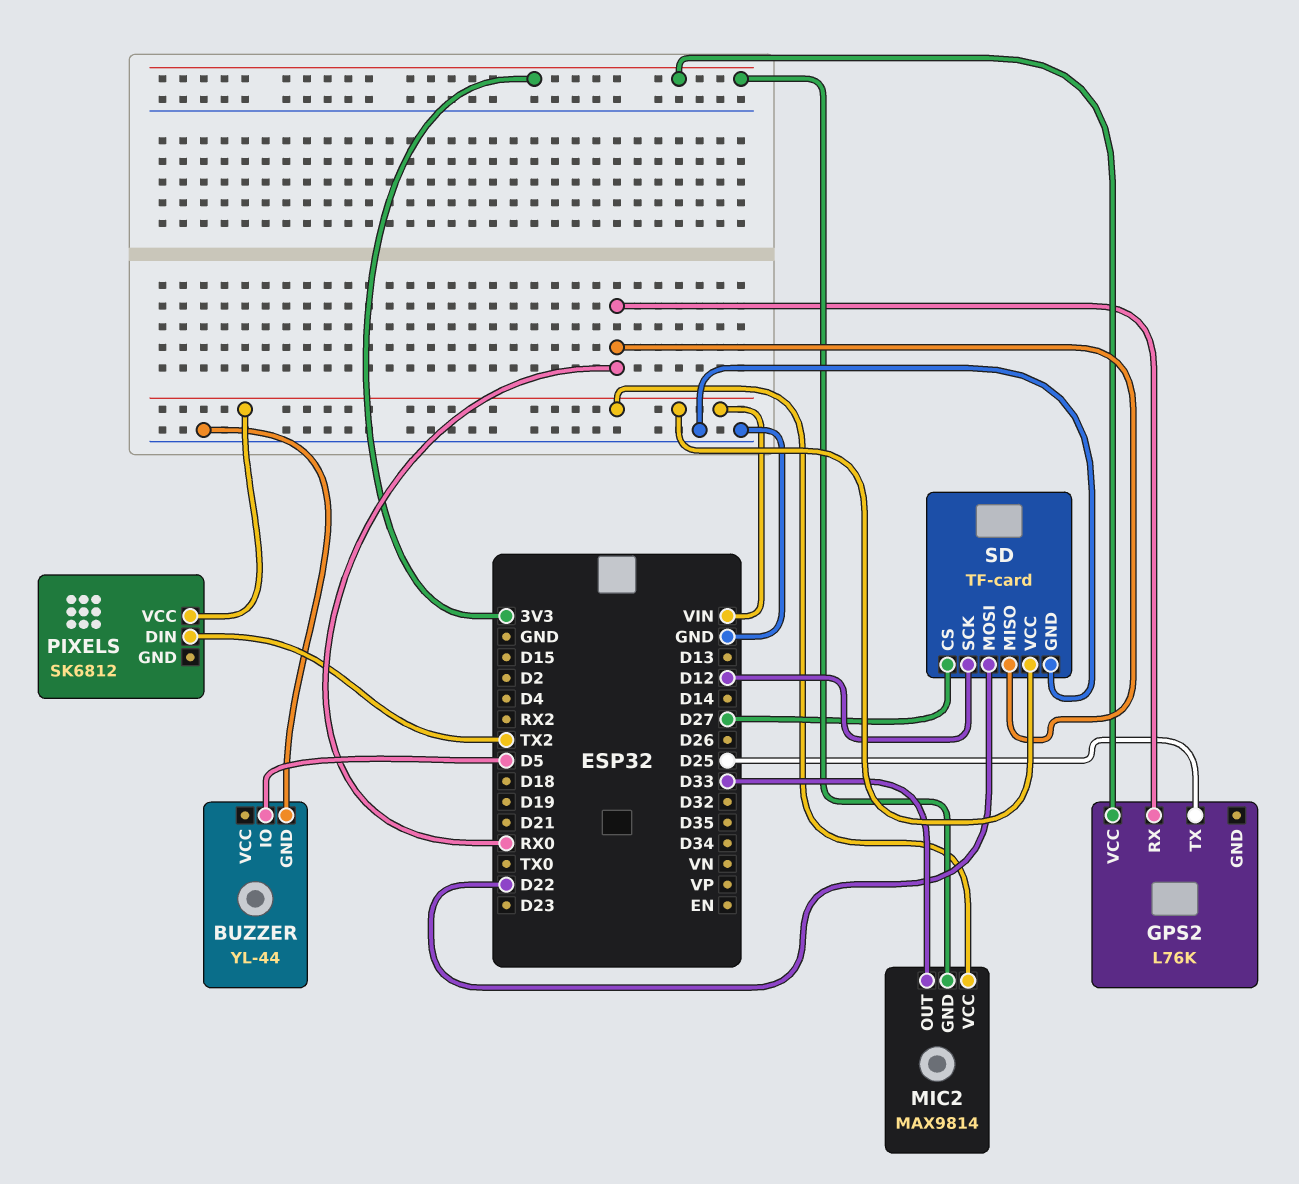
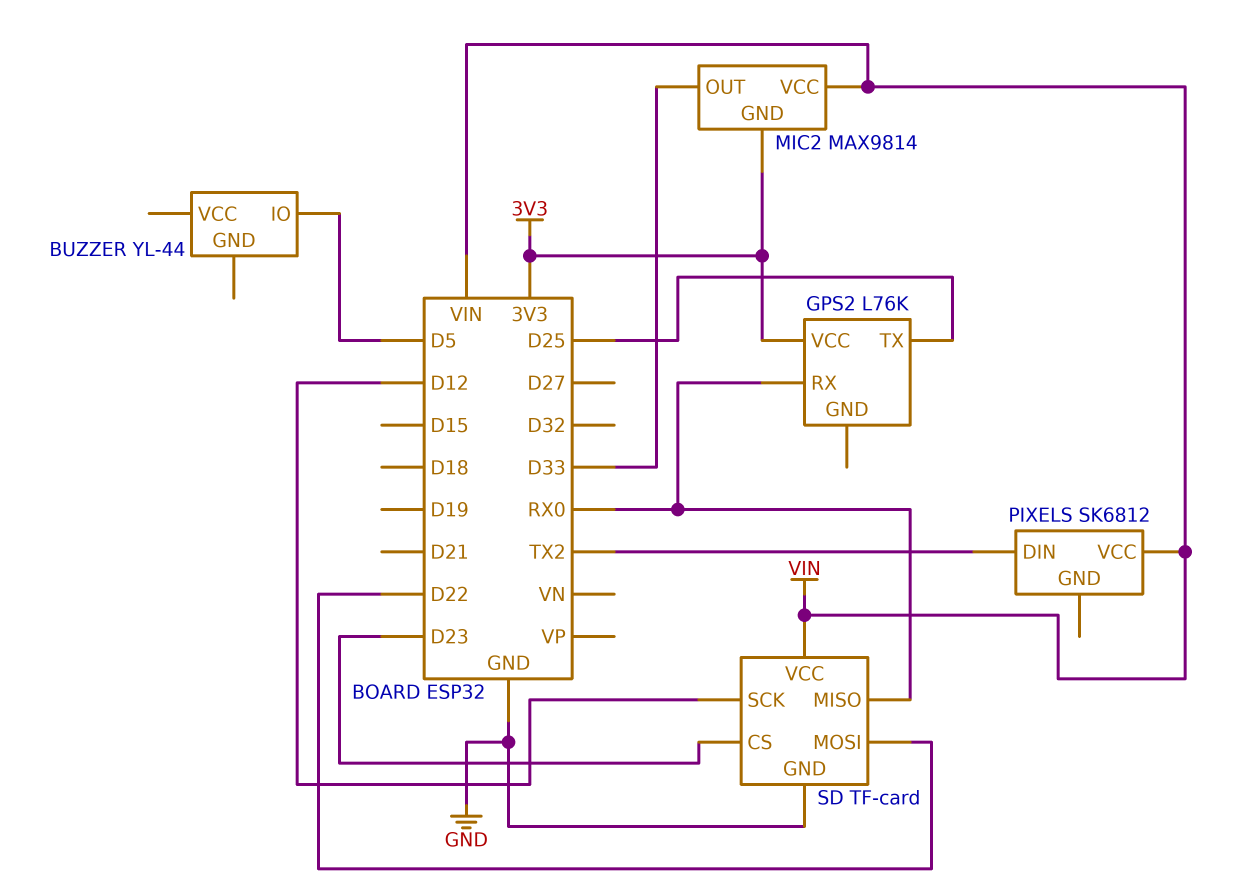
BUZZER pin GND: GND -> none
SD pin CS: D27 -> D23

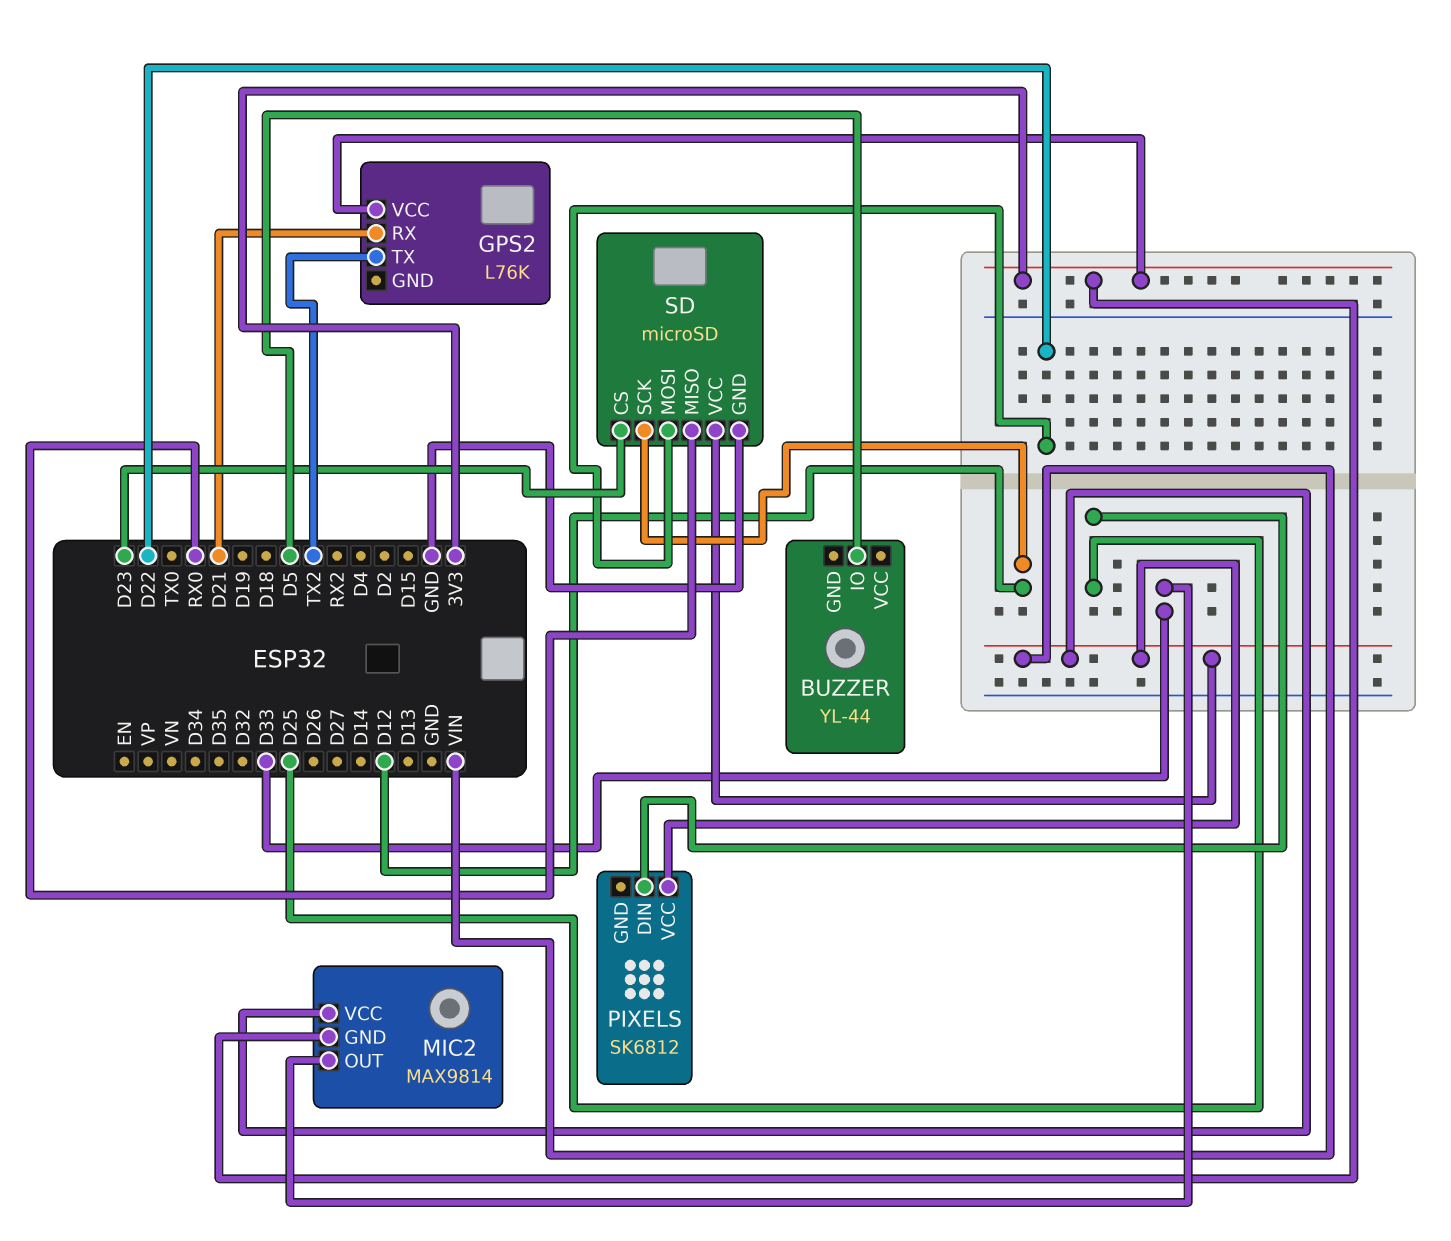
GPS2 pin RX: RX0 -> D21
GPS2 pin TX: D25 -> TX2
PIXELS pin DIN: TX2 -> D25
SD: TF-card -> microSD

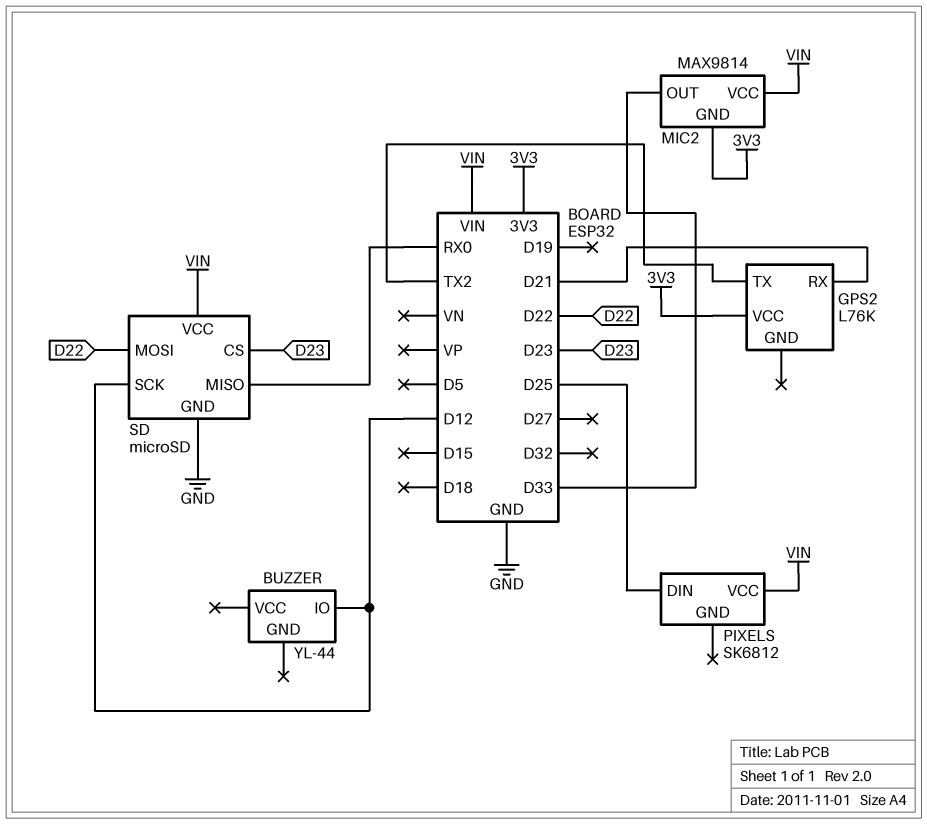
BUZZER pin IO: D5 -> D12

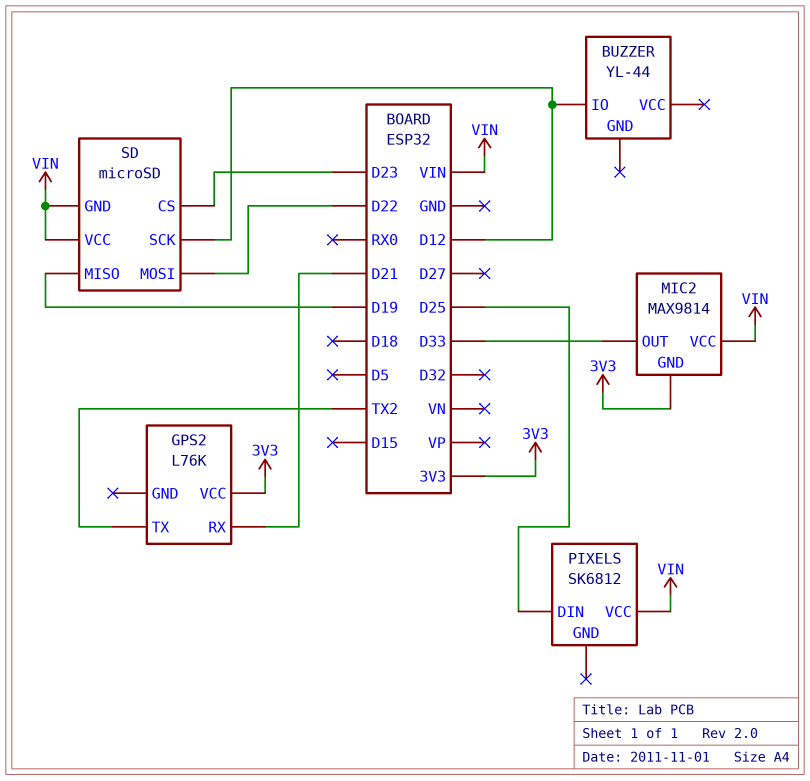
SD pin GND: GND -> VIN
SD pin MISO: RX0 -> D19

